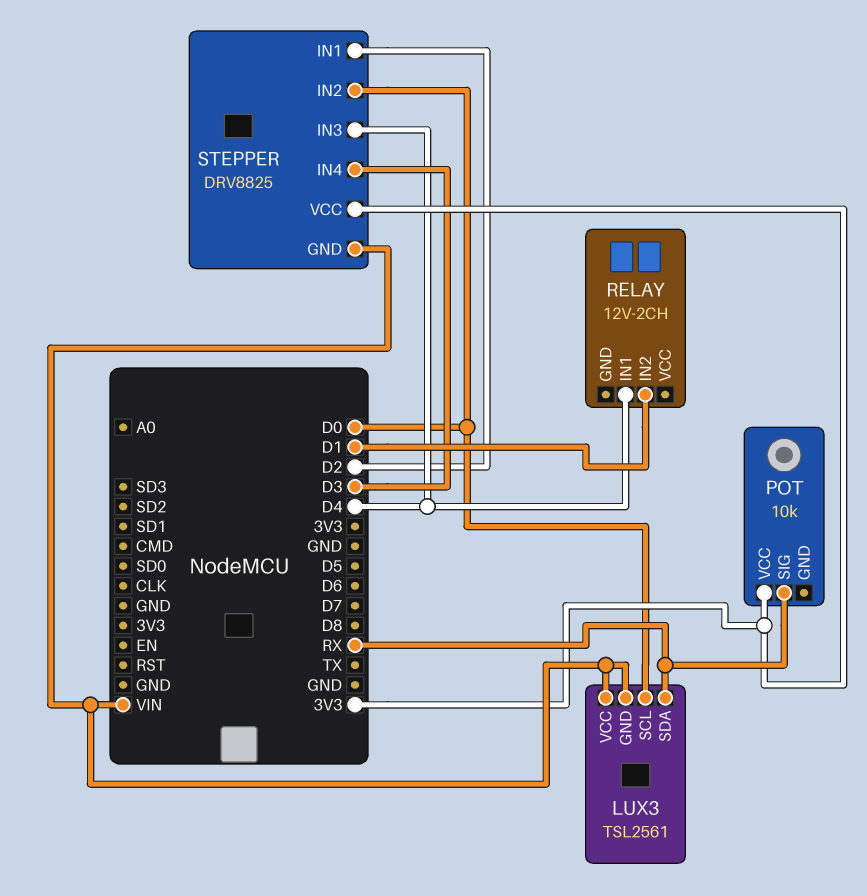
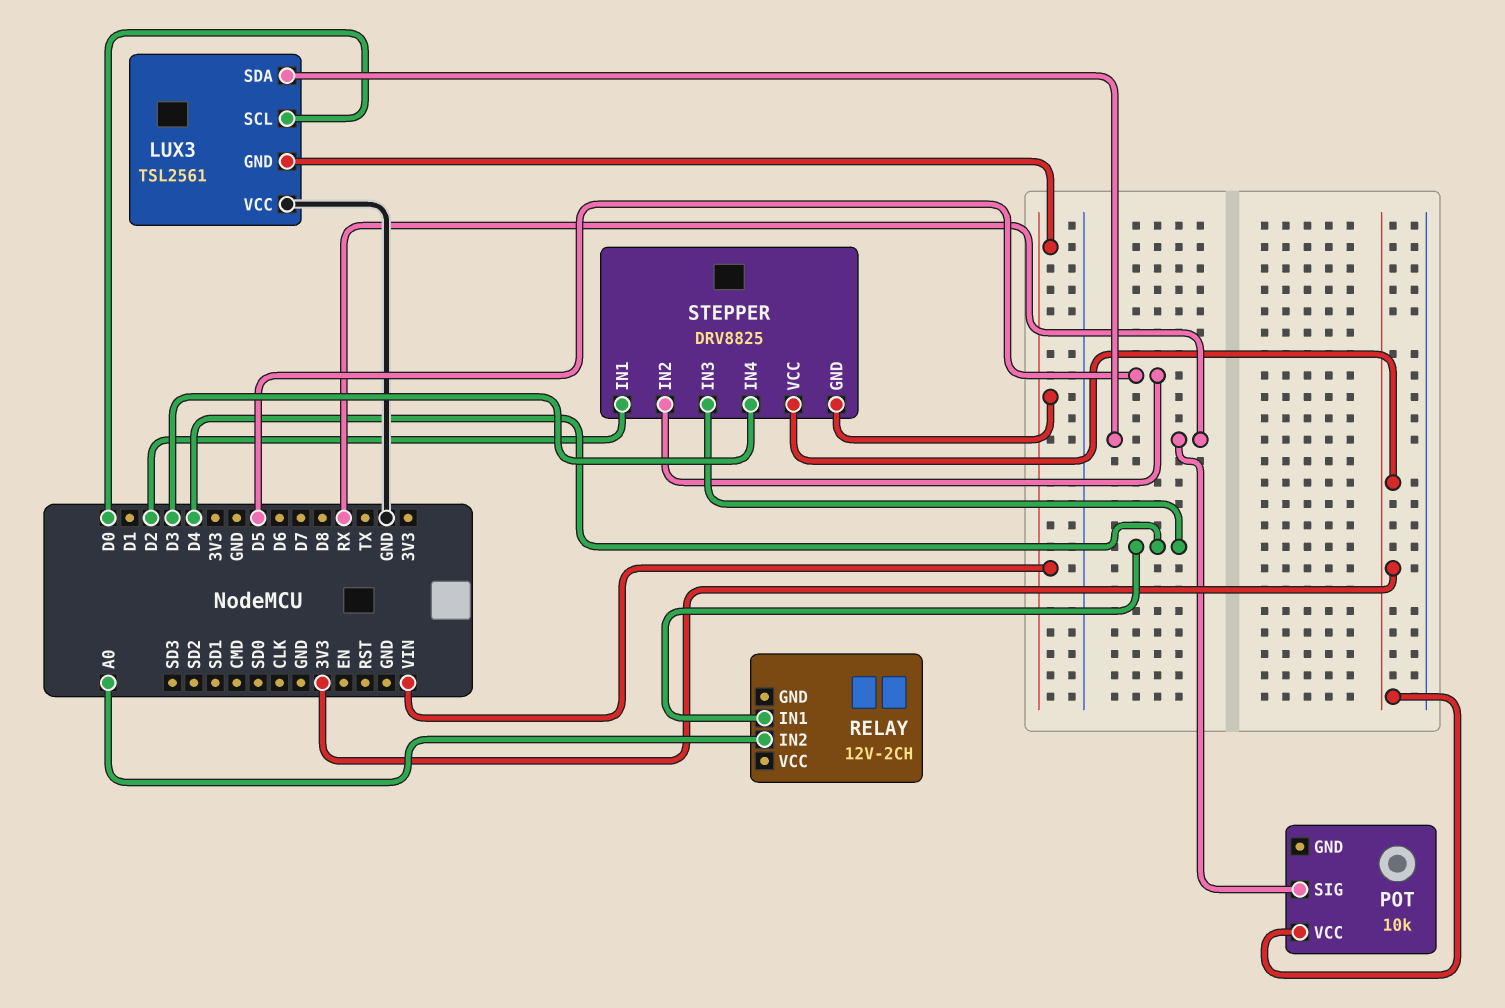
LUX3 pin VCC: VIN -> GND
RELAY pin IN2: D1 -> A0
STEPPER pin IN2: D0 -> D5

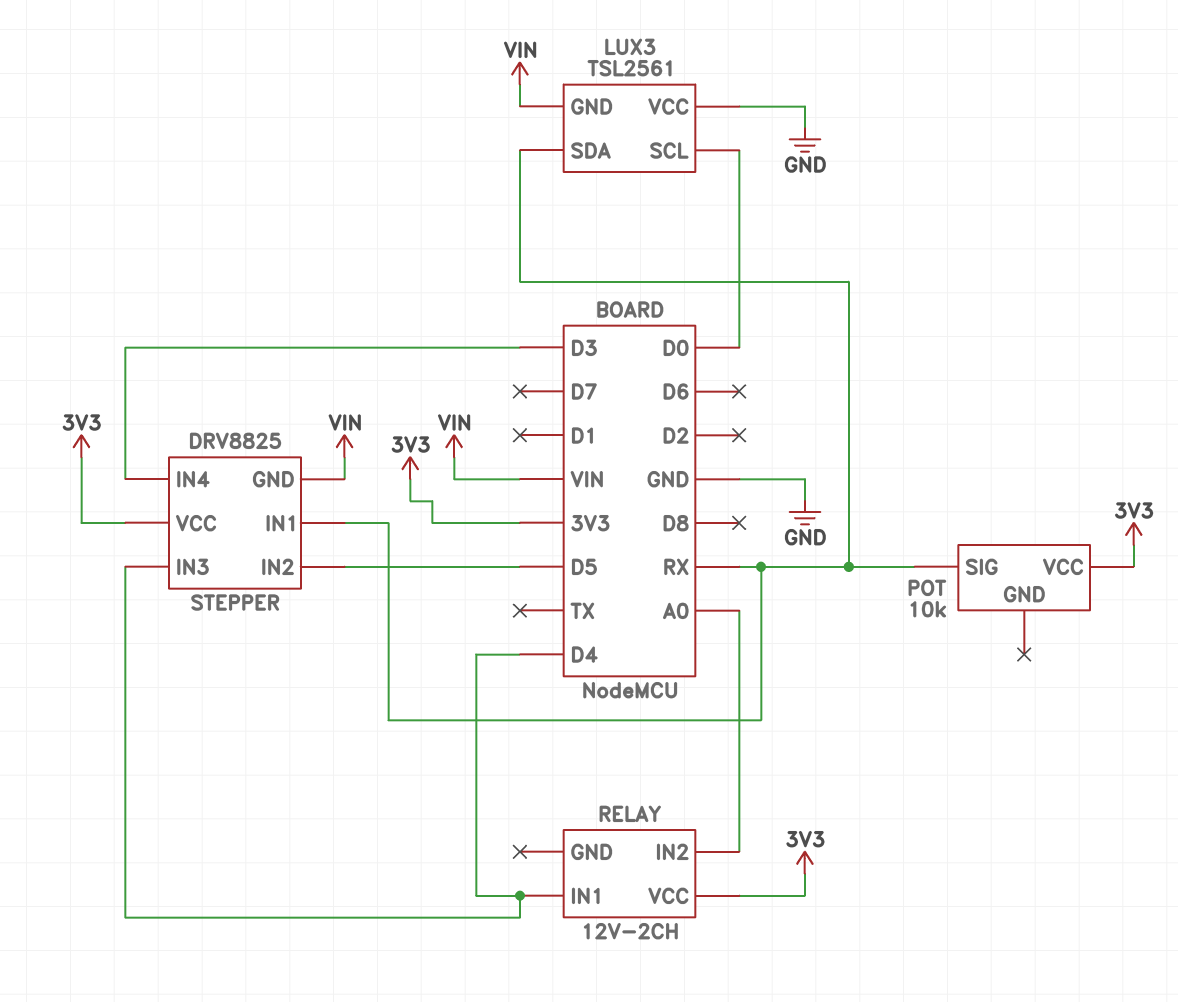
RELAY pin VCC: none -> 3V3
STEPPER pin IN1: D2 -> RX

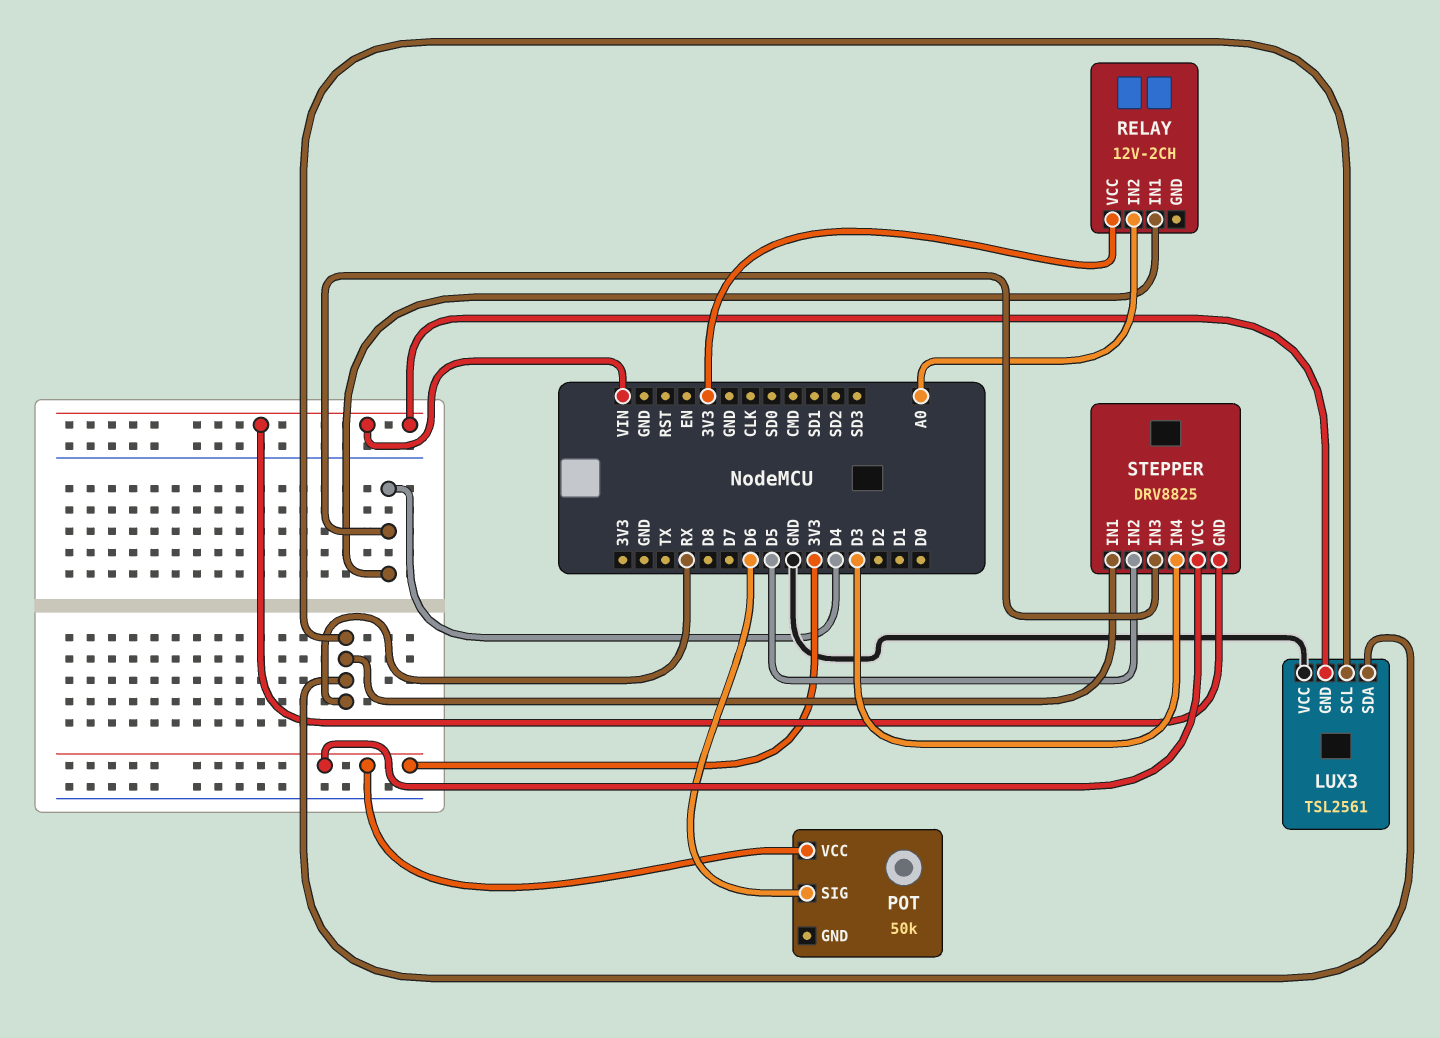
LUX3 pin SCL: D0 -> RX
POT: 10k -> 50k
POT pin SIG: RX -> D6

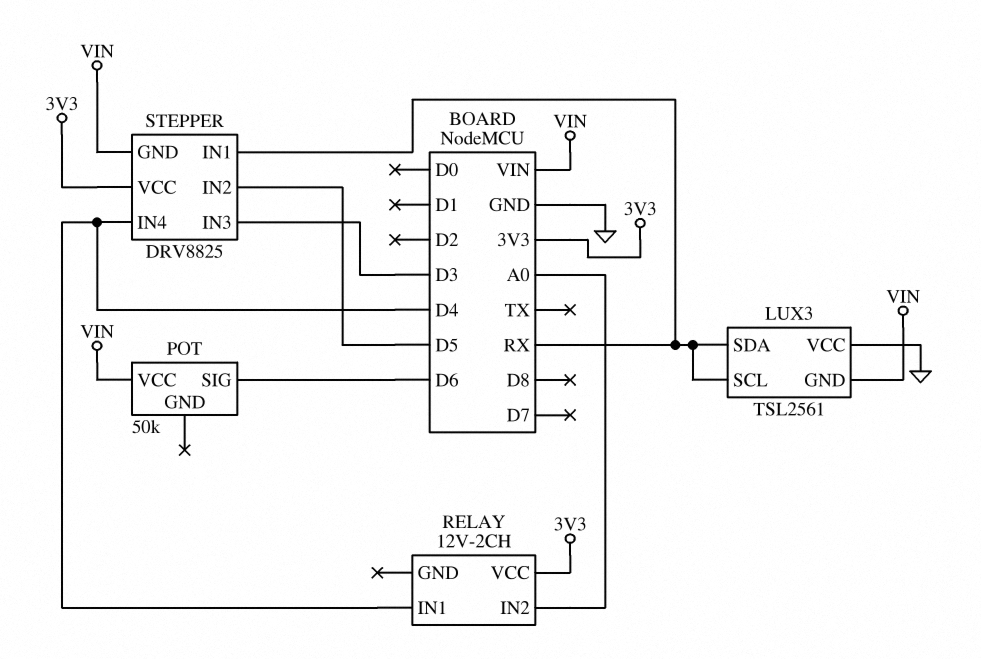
POT pin VCC: 3V3 -> VIN
STEPPER pin IN3: D4 -> D3
STEPPER pin IN4: D3 -> D4

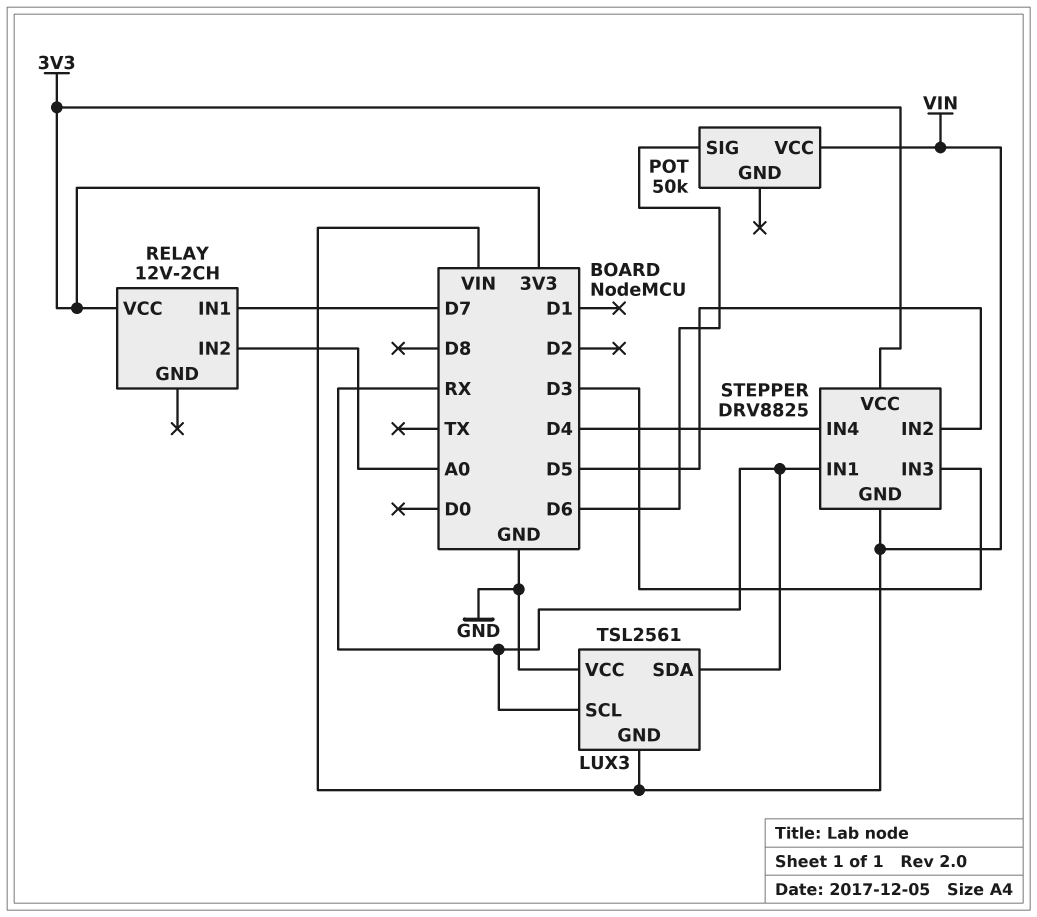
RELAY pin IN1: D4 -> D7

